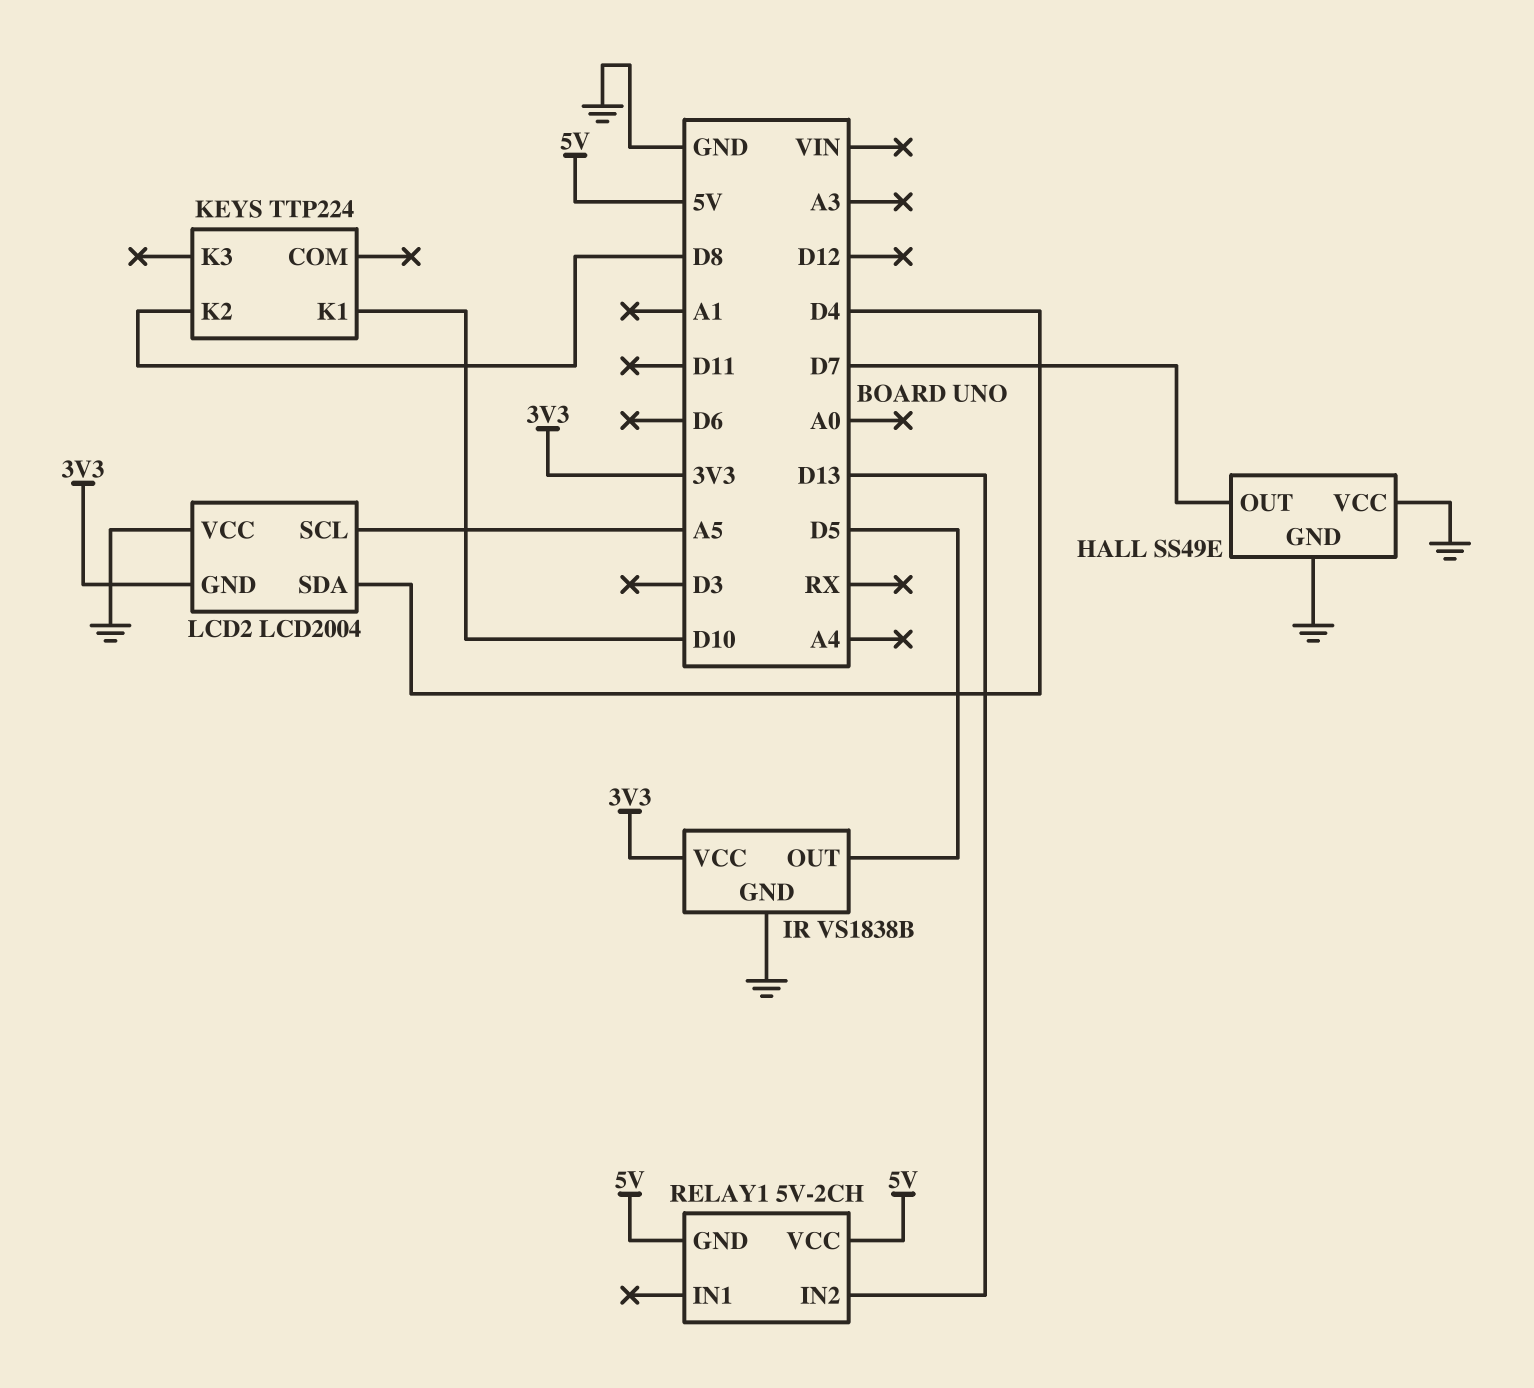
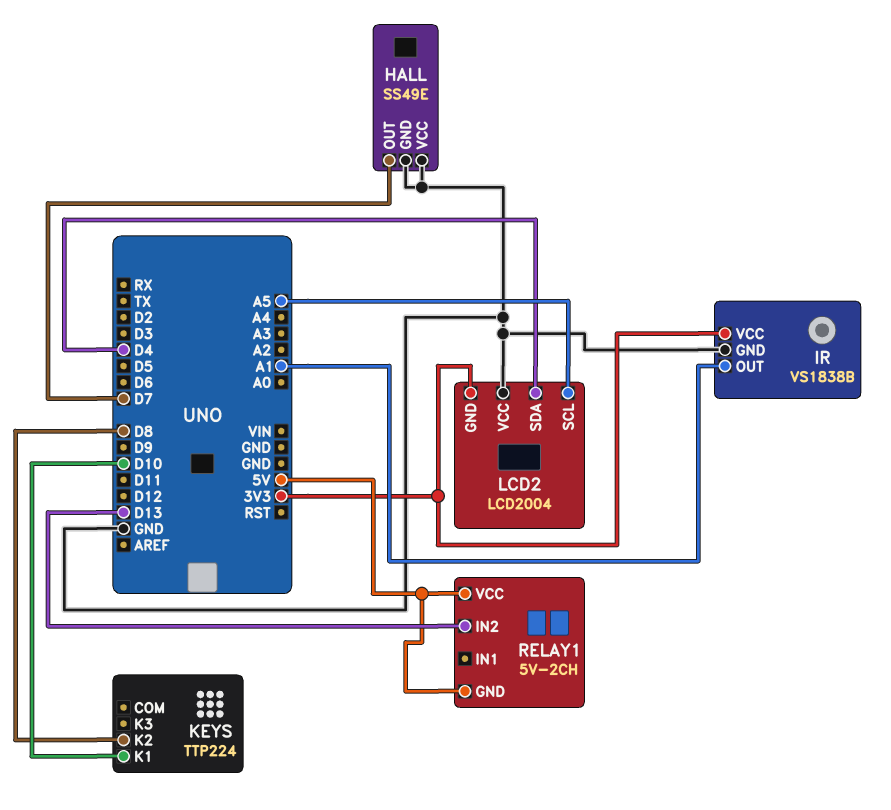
IR pin OUT: D5 -> A1

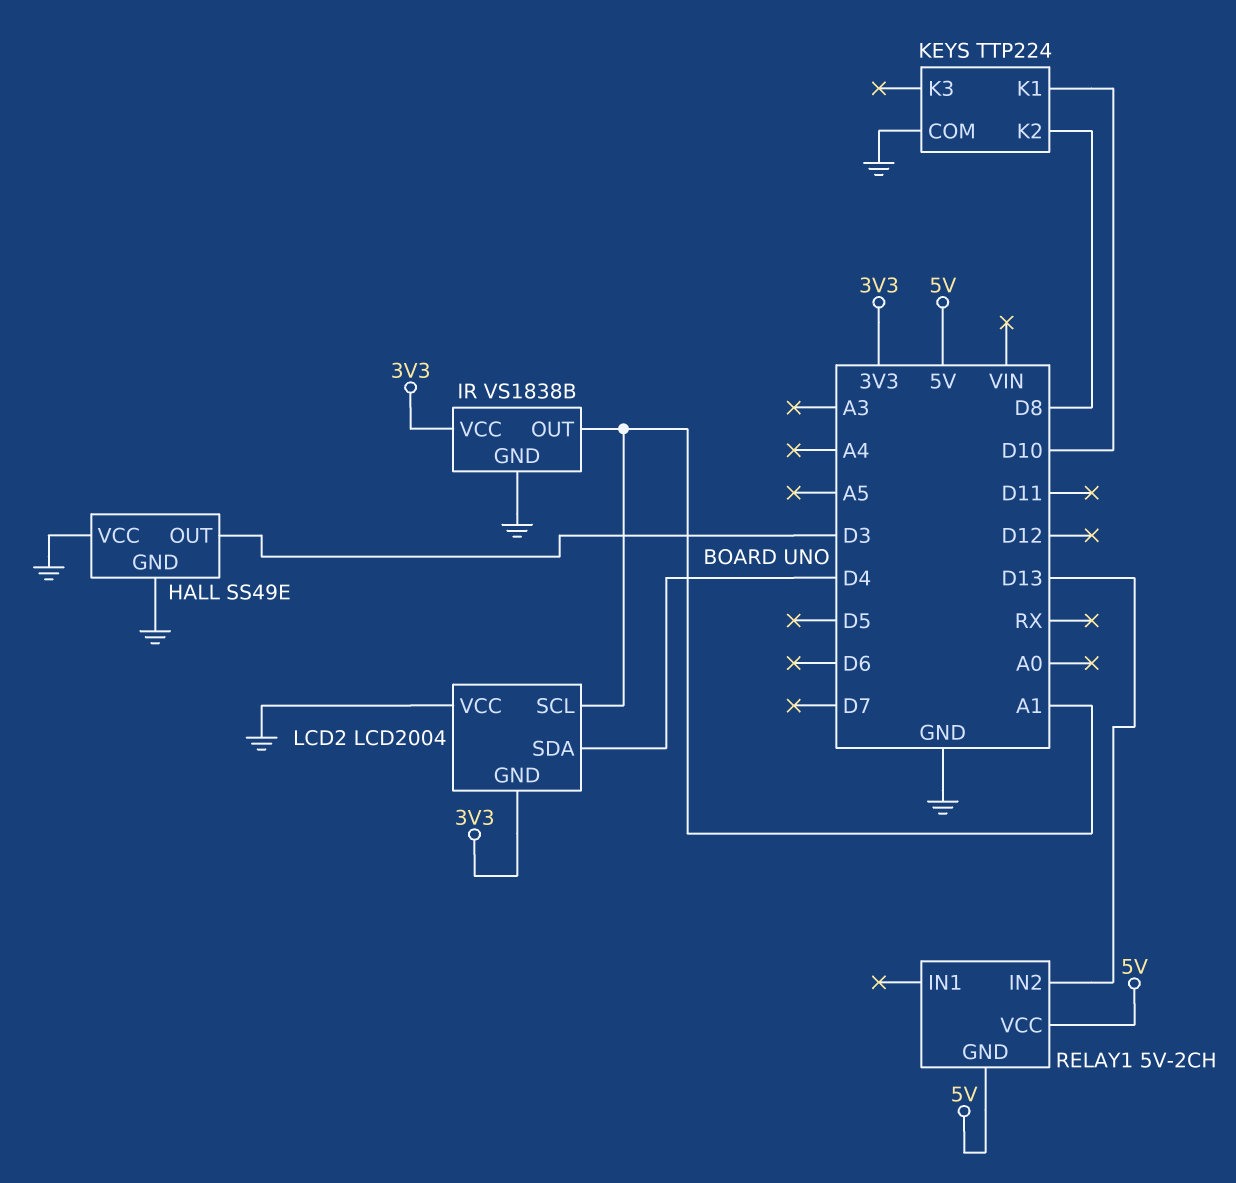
HALL pin OUT: D7 -> D3
KEYS pin COM: none -> GND
LCD2 pin SCL: A5 -> A1

